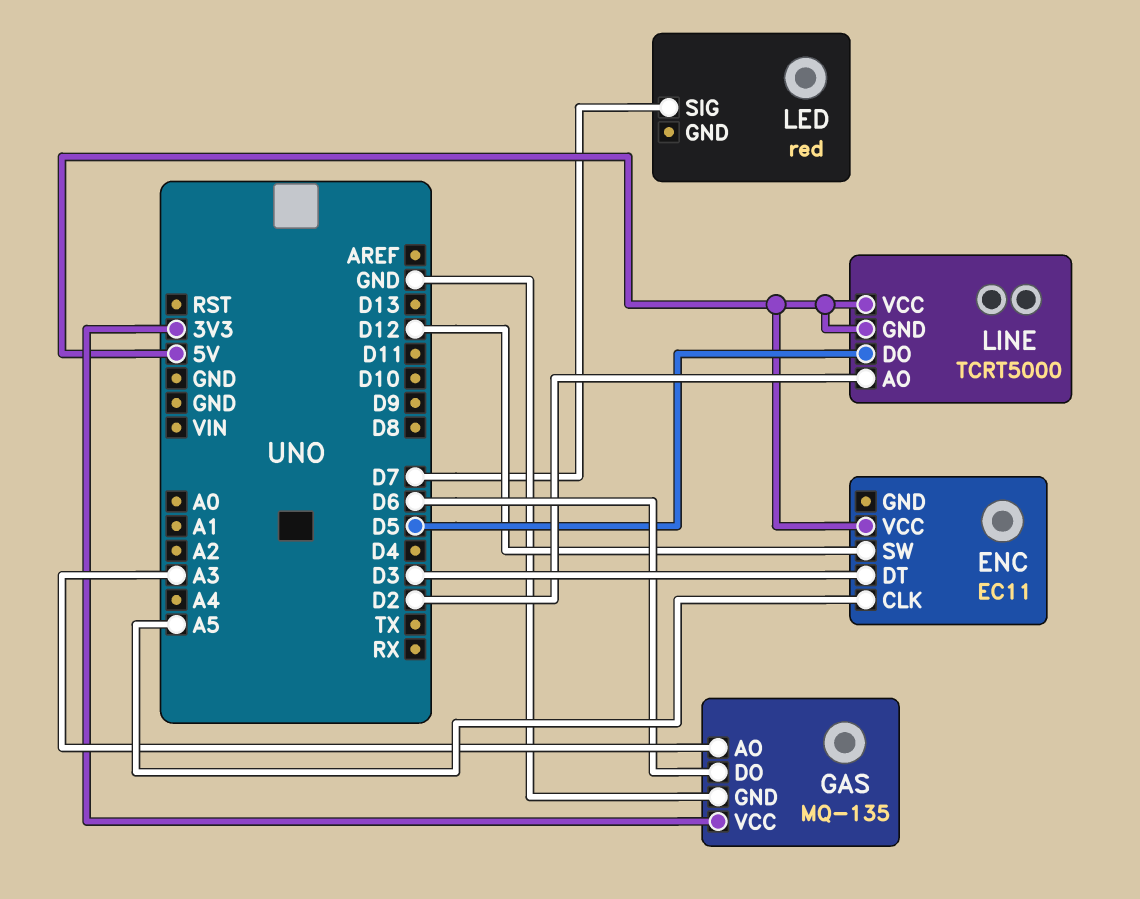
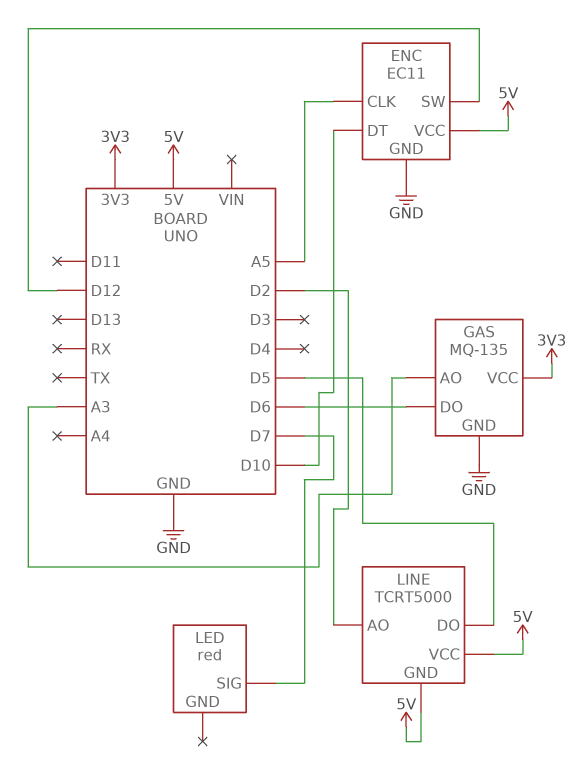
ENC pin DT: D3 -> D10
ENC pin GND: none -> GND

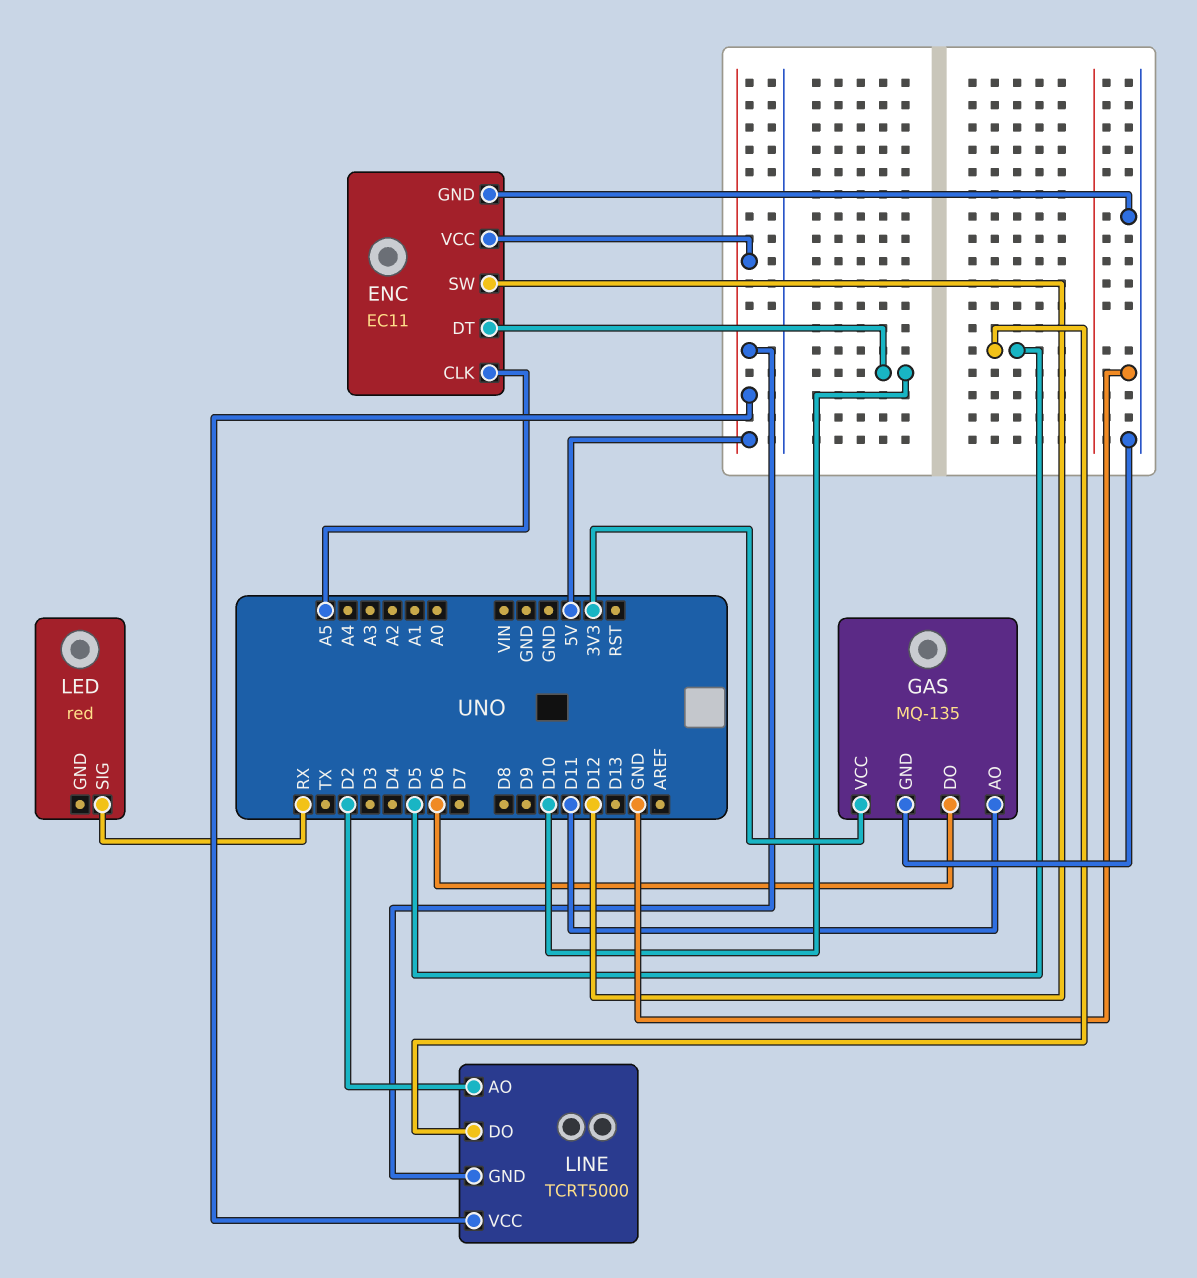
GAS pin AO: A3 -> D11
LED pin SIG: D7 -> RX

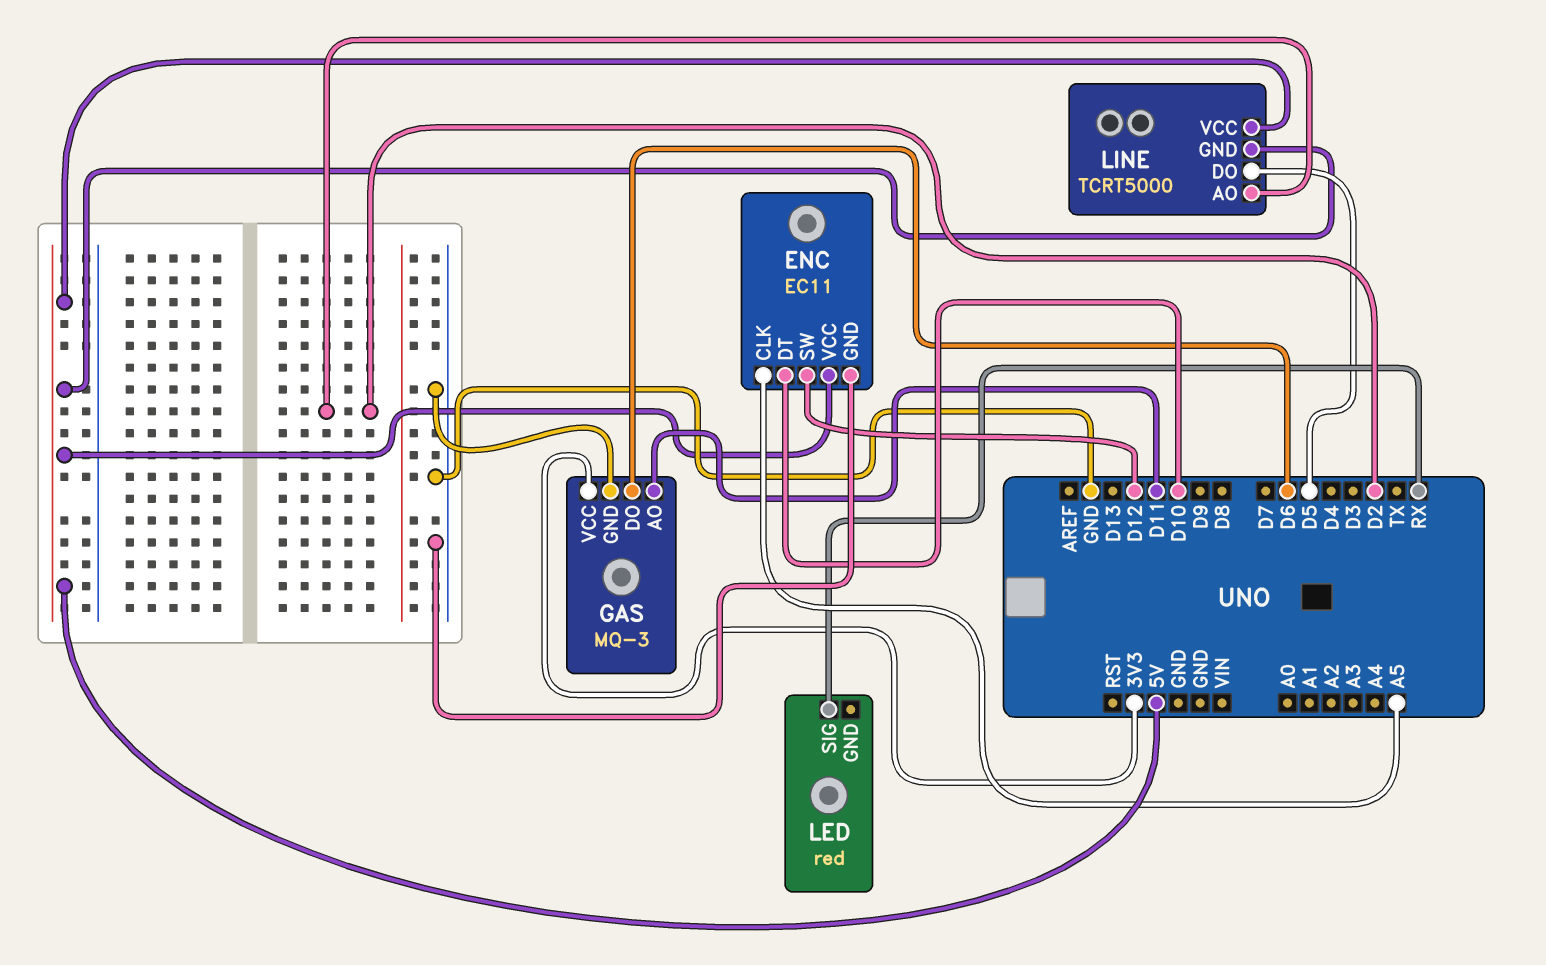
GAS: MQ-135 -> MQ-3

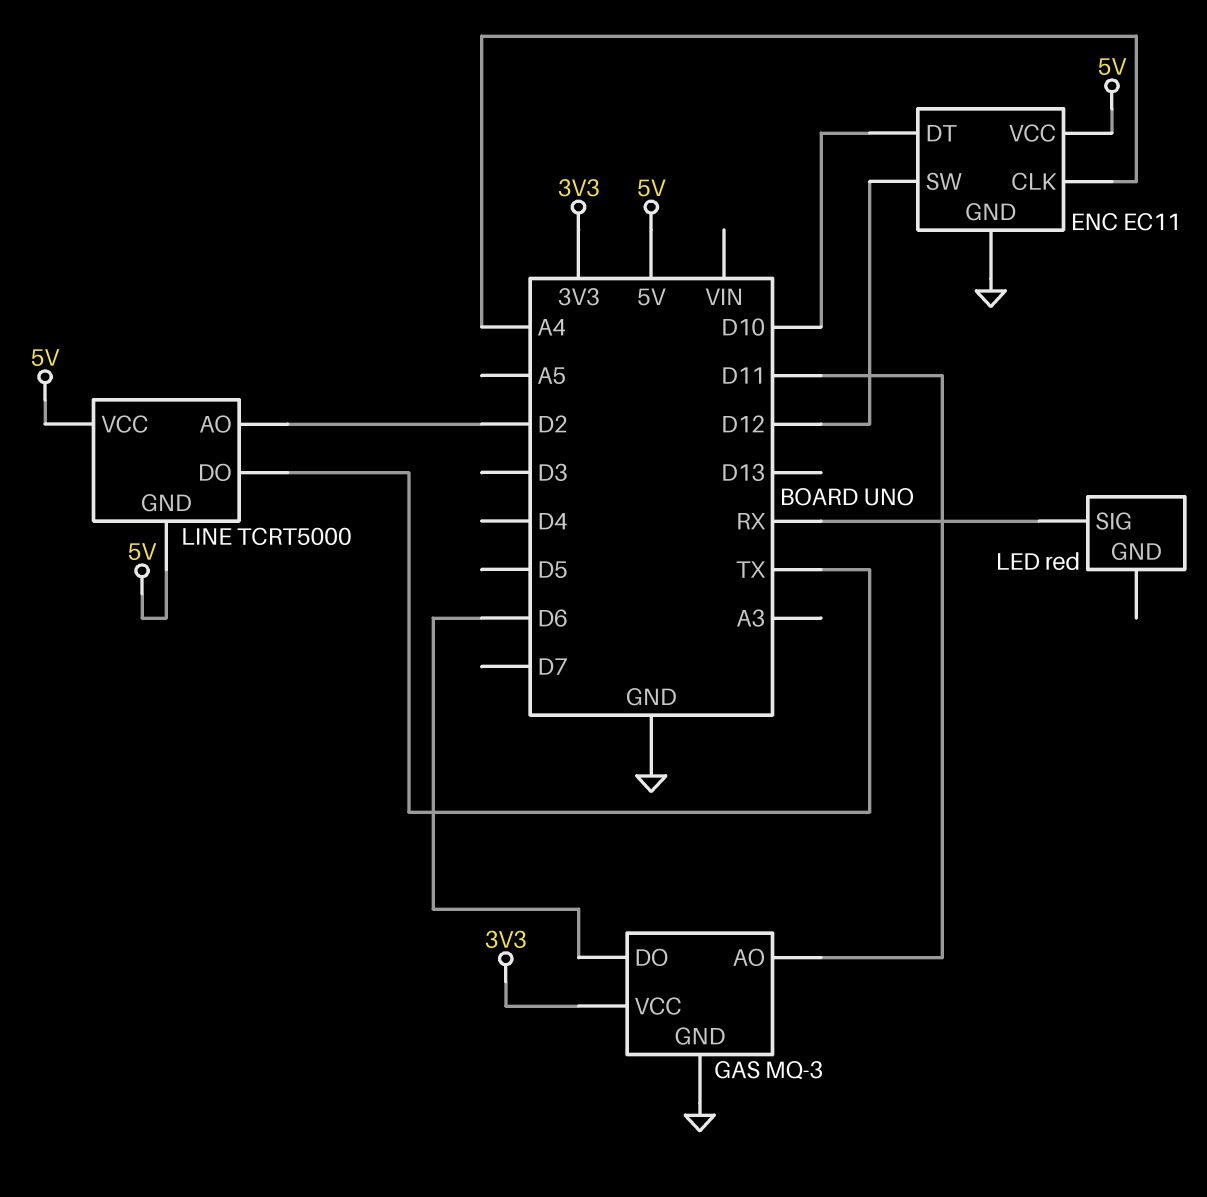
ENC pin CLK: A5 -> A4
LINE pin DO: D5 -> TX

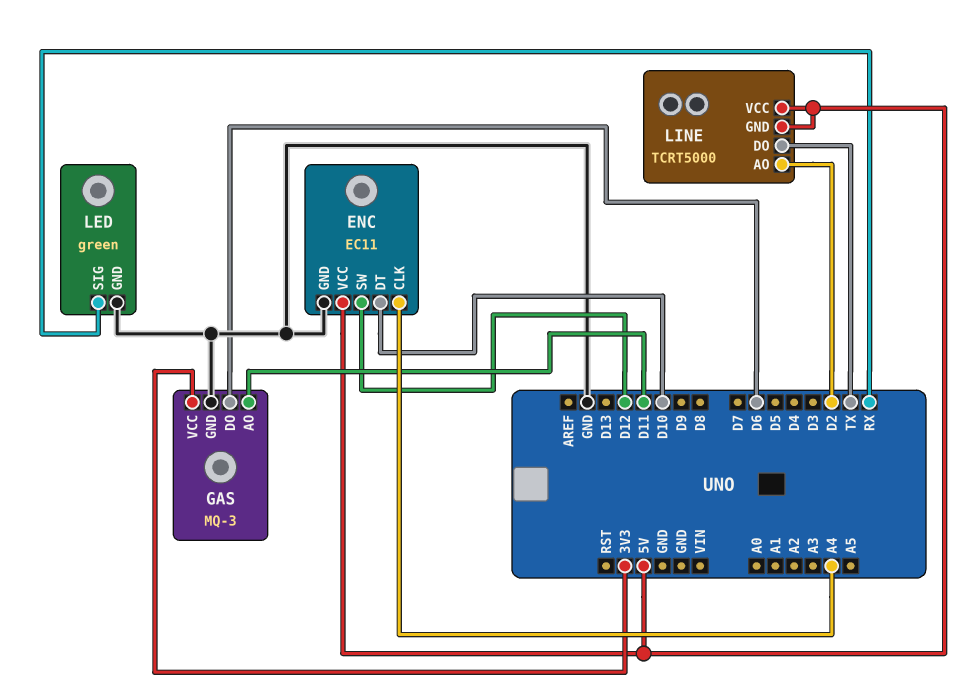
LED: red -> green
LED pin GND: none -> GND

